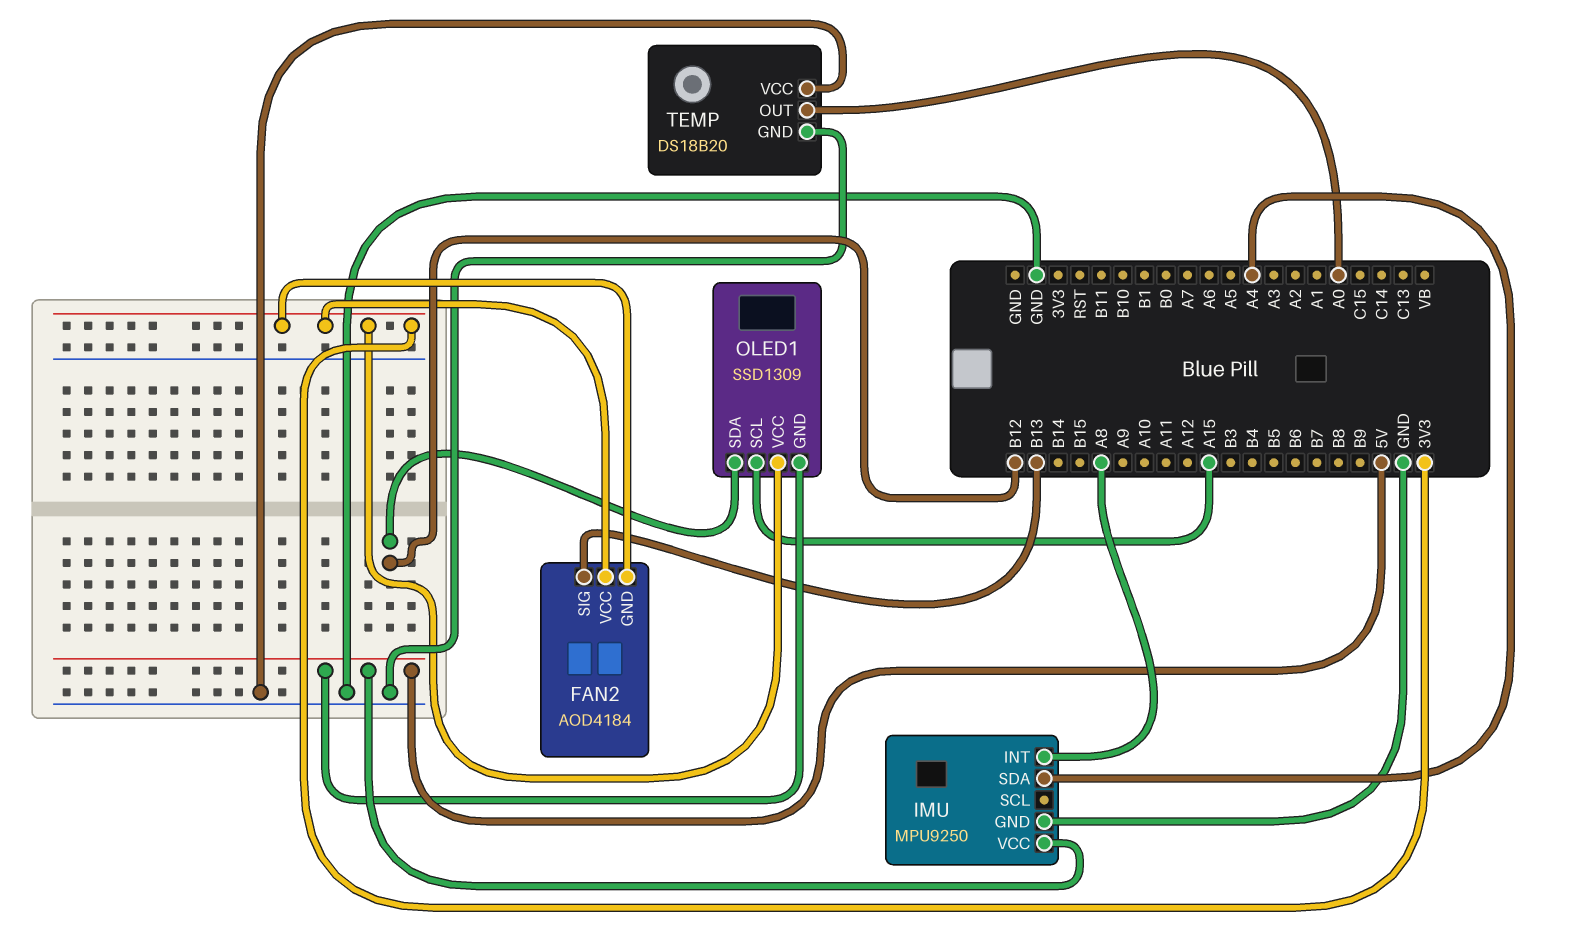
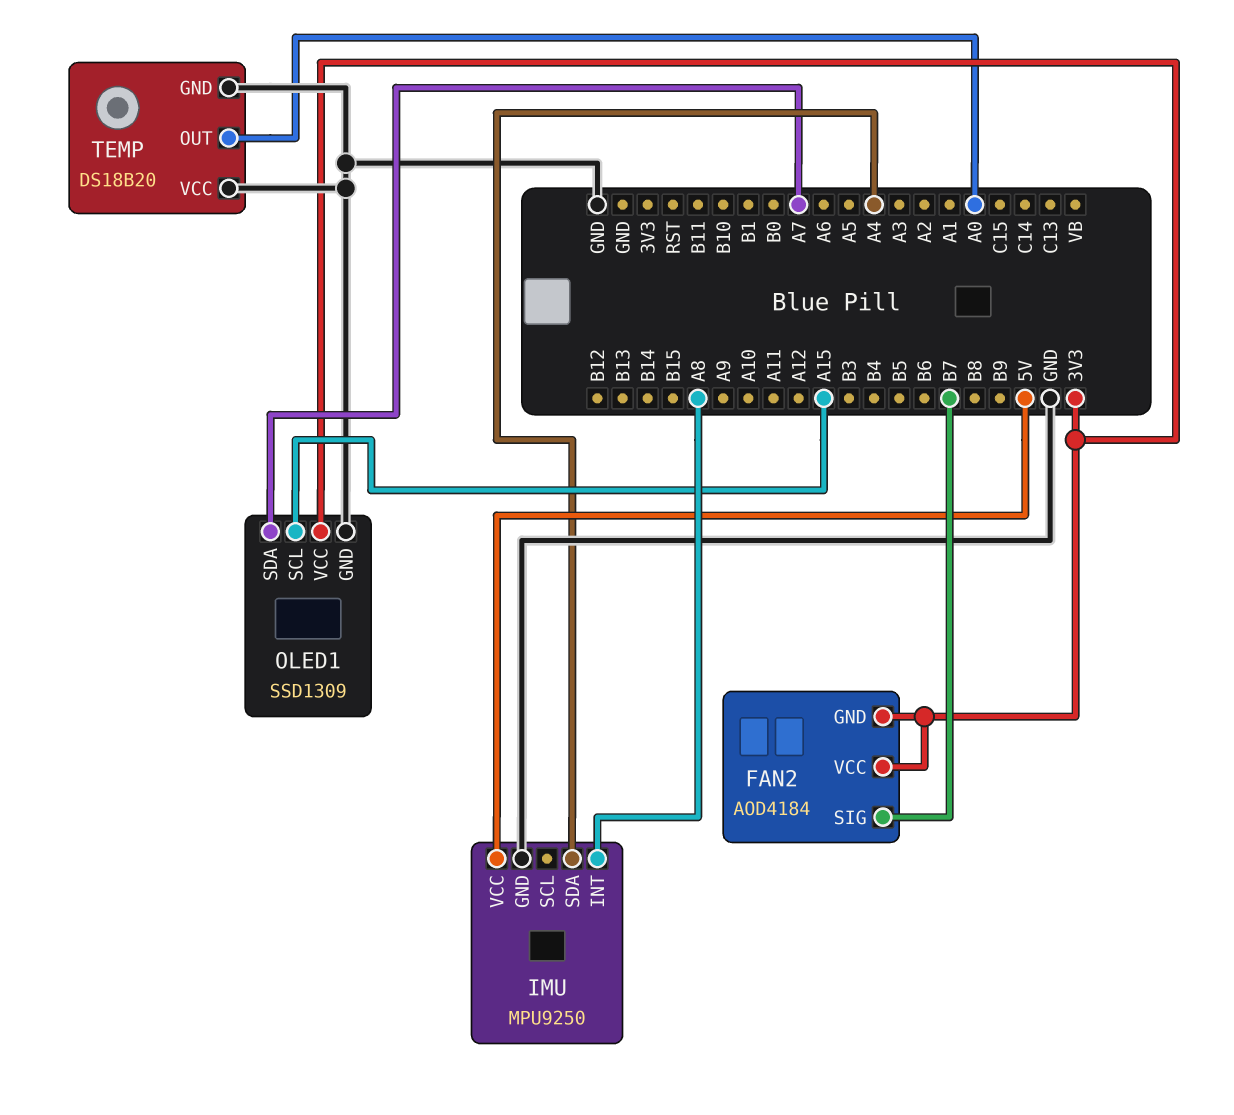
FAN2 pin SIG: B13 -> B7
OLED1 pin GND: 5V -> GND
OLED1 pin SDA: B12 -> A7

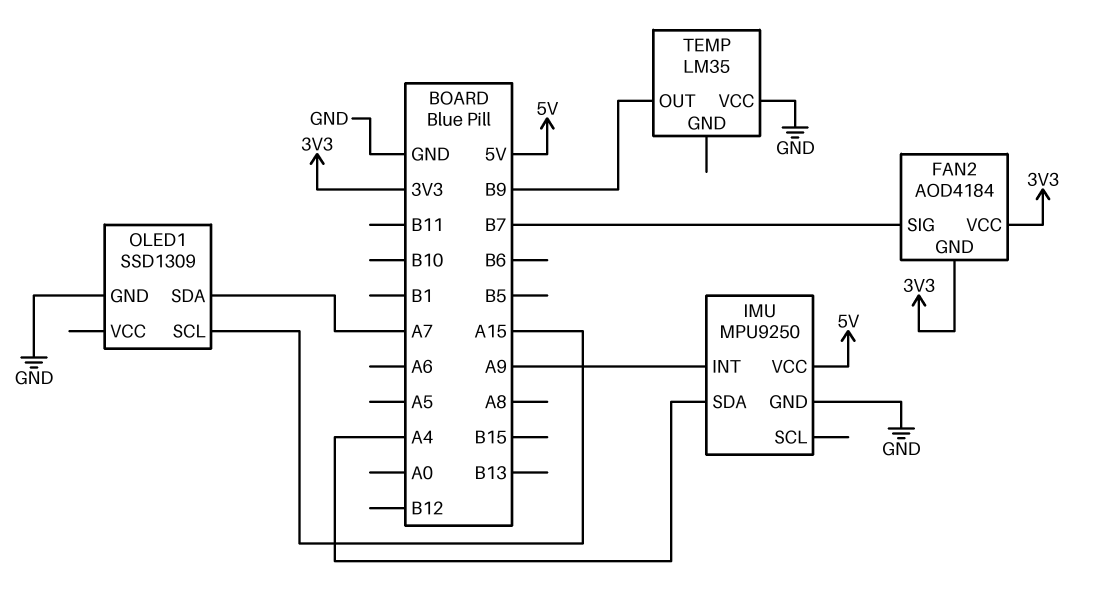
IMU pin INT: A8 -> A9
OLED1 pin VCC: 3V3 -> none
TEMP: DS18B20 -> LM35
TEMP pin GND: GND -> none
TEMP pin OUT: A0 -> B9

